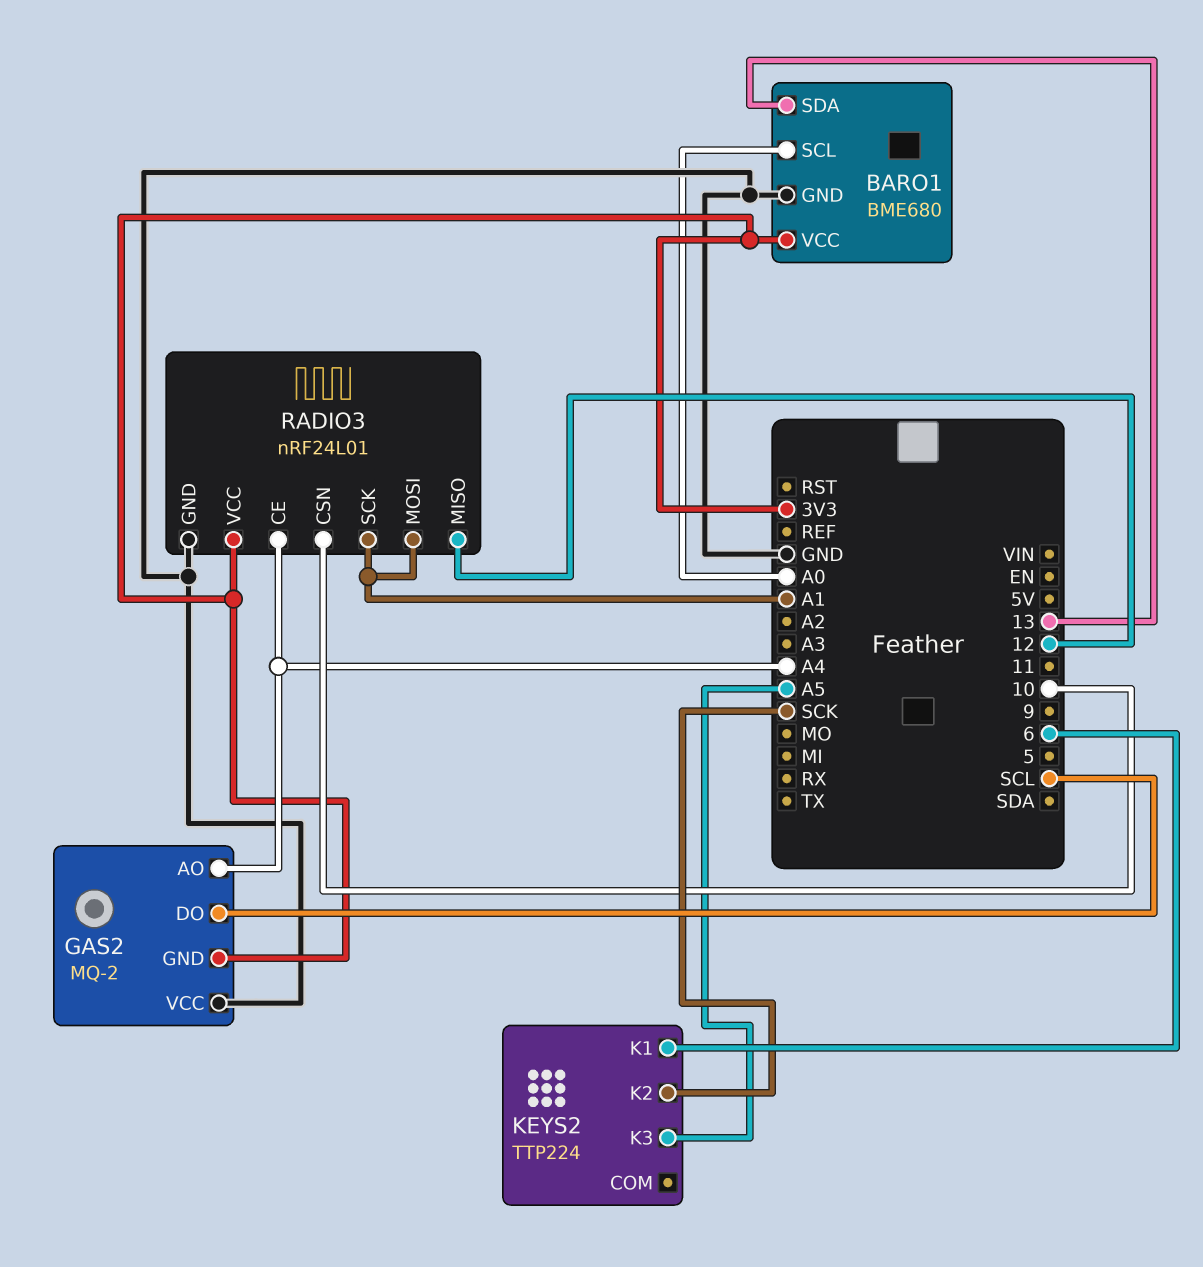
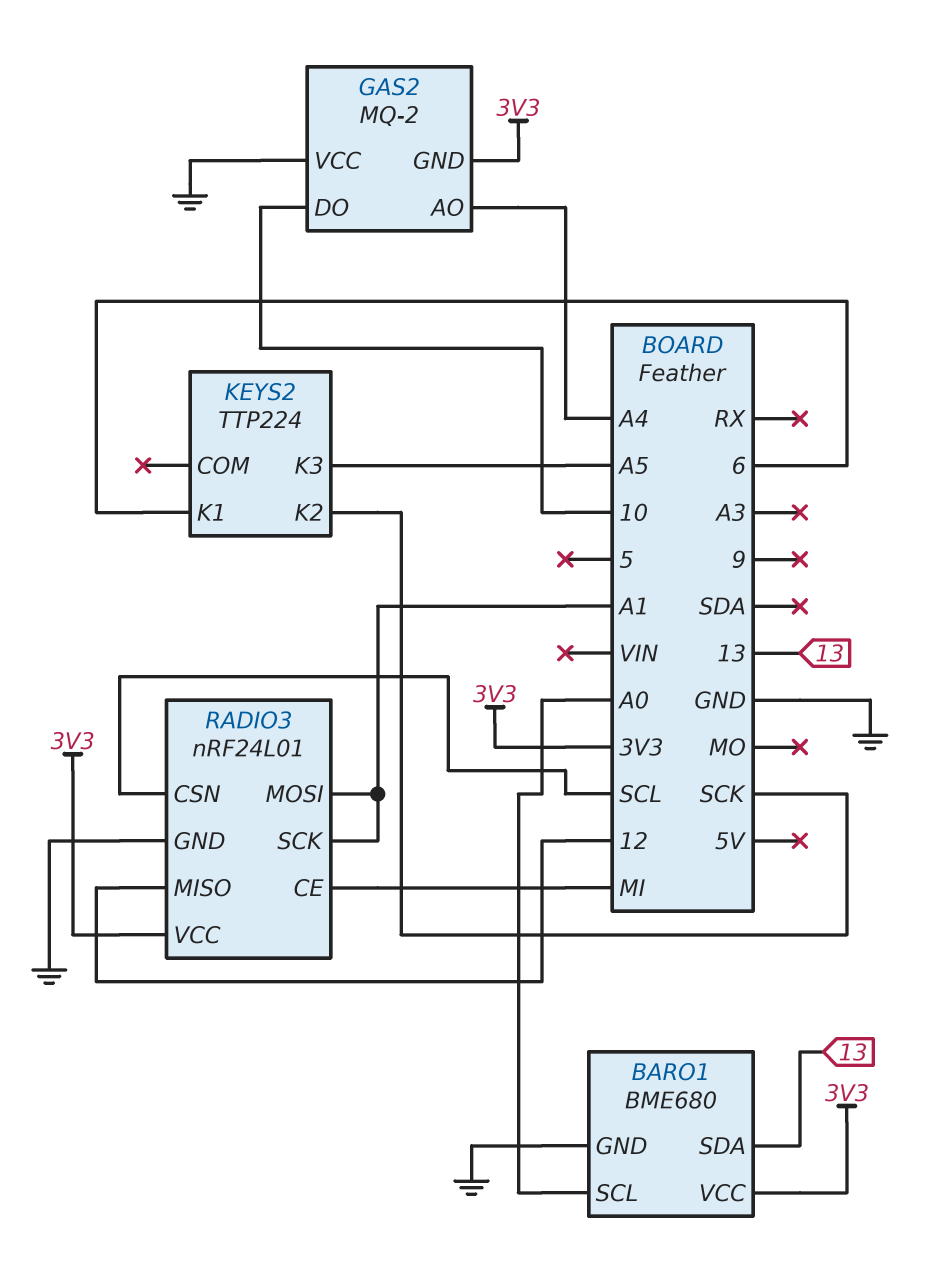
GAS2 pin DO: SCL -> 10
RADIO3 pin CE: A4 -> MI
RADIO3 pin CSN: 10 -> SCL

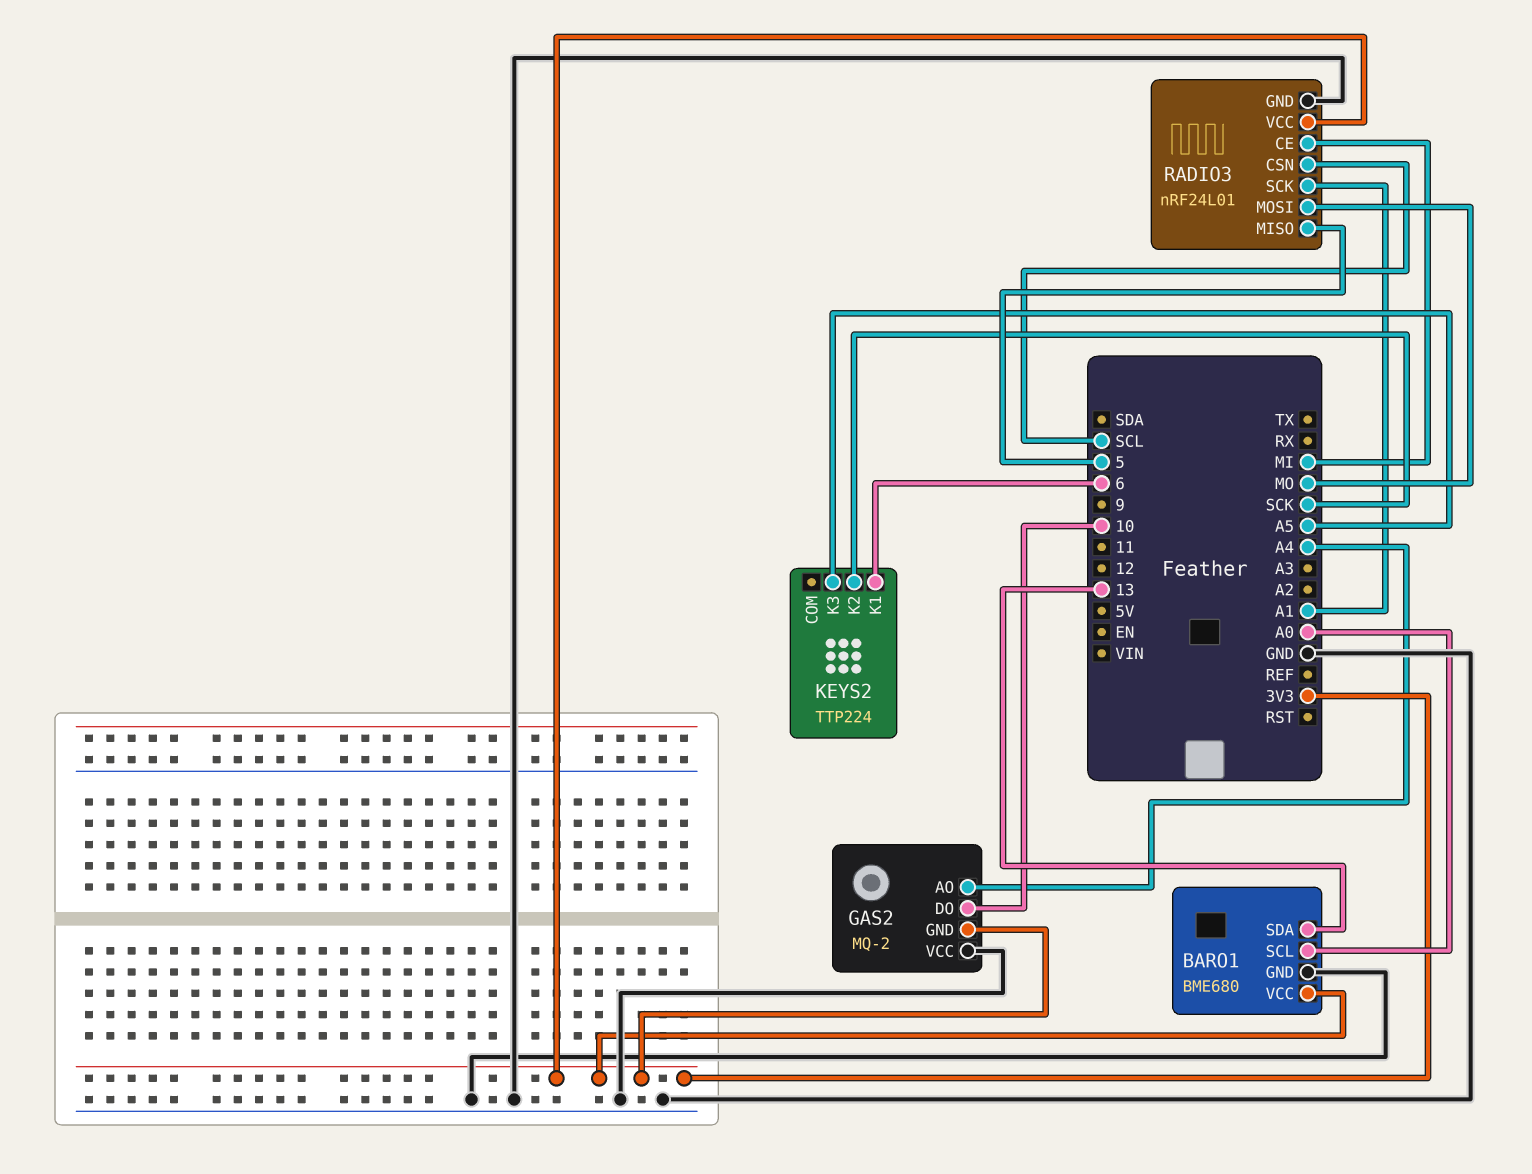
RADIO3 pin MISO: 12 -> 5
RADIO3 pin MOSI: A1 -> MO

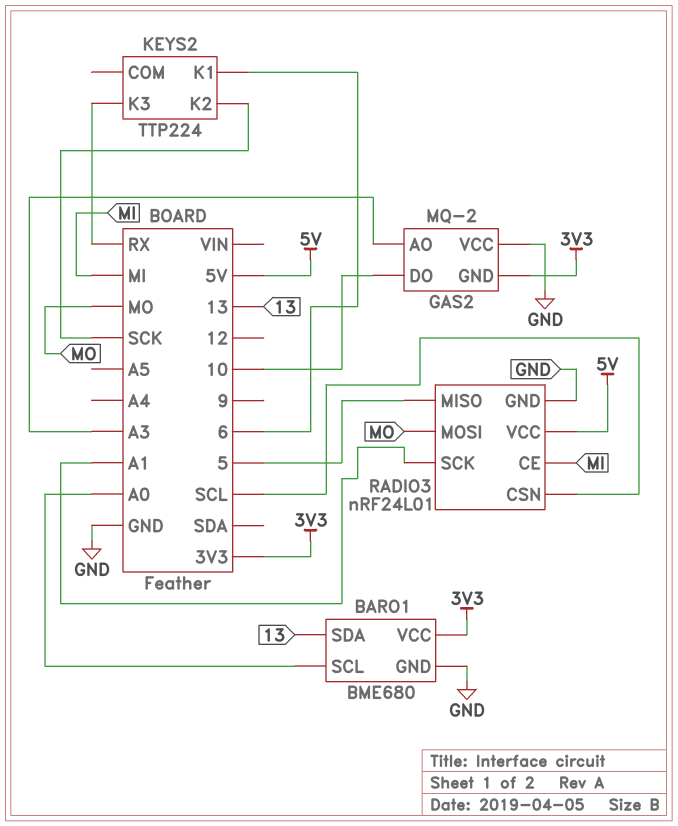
GAS2 pin AO: A4 -> A3
KEYS2 pin K3: A5 -> RX
RADIO3 pin VCC: 3V3 -> 5V

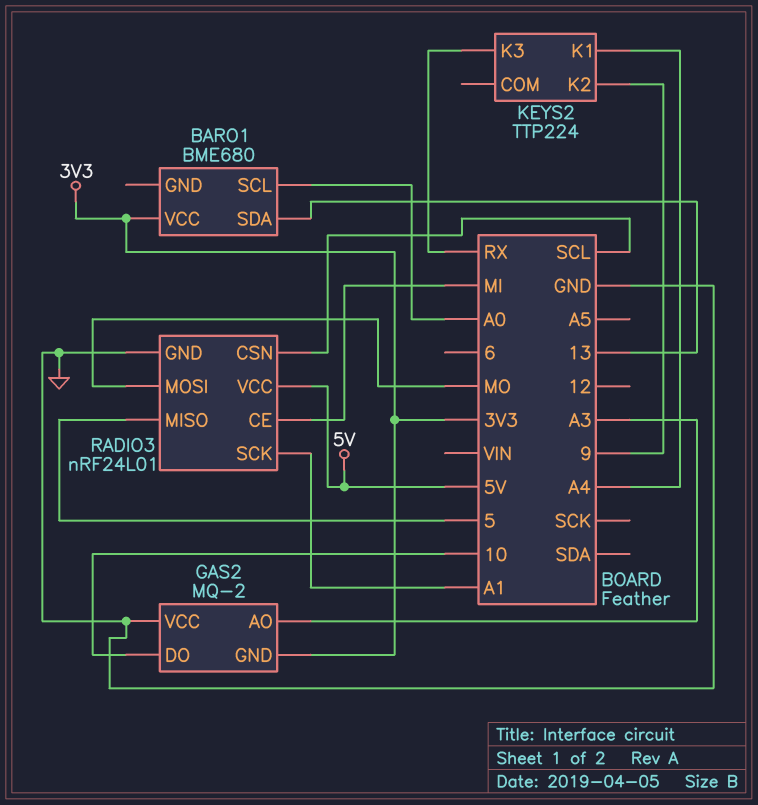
BARO1 pin GND: GND -> none
KEYS2 pin K1: 6 -> A4
KEYS2 pin K2: SCK -> 9

